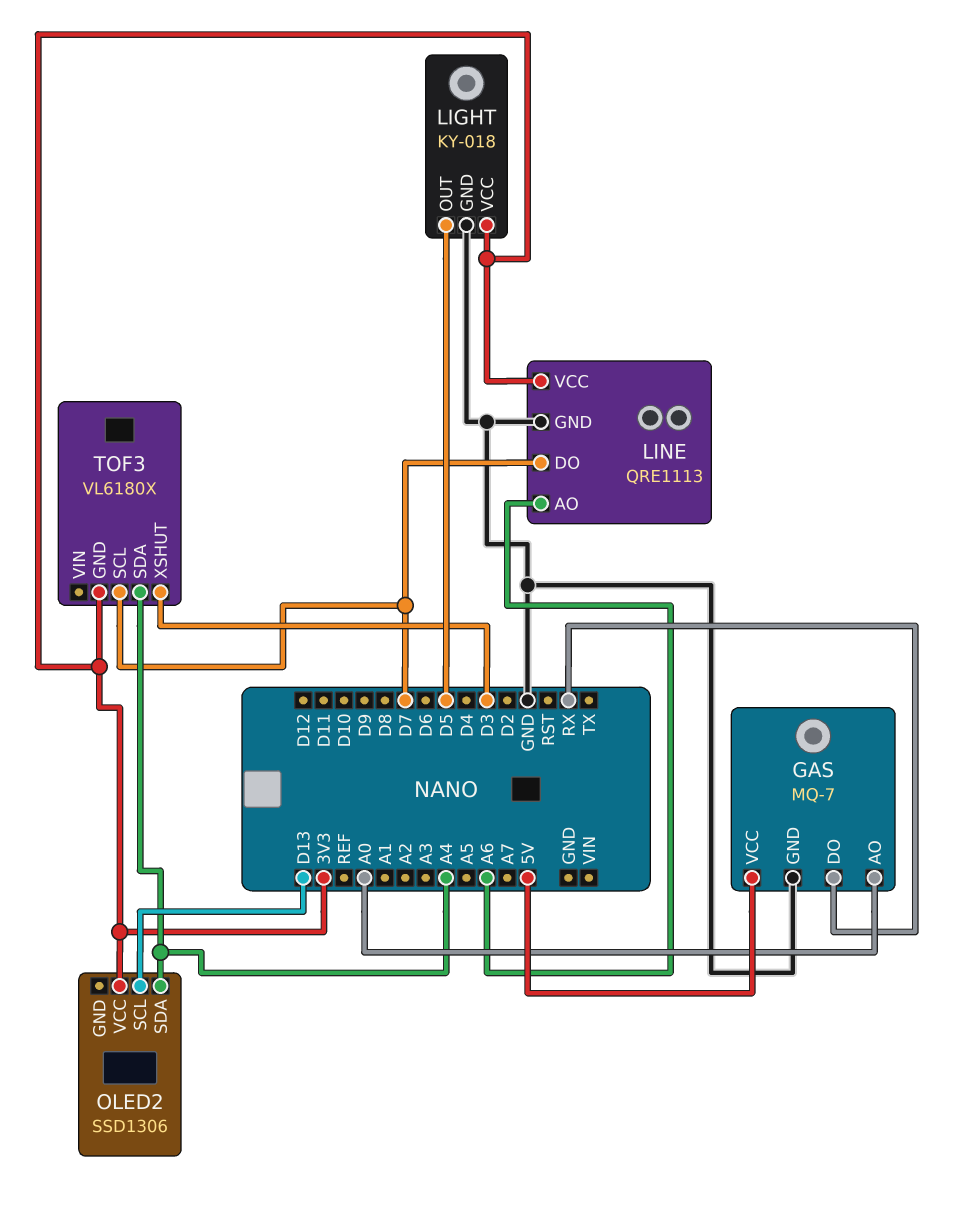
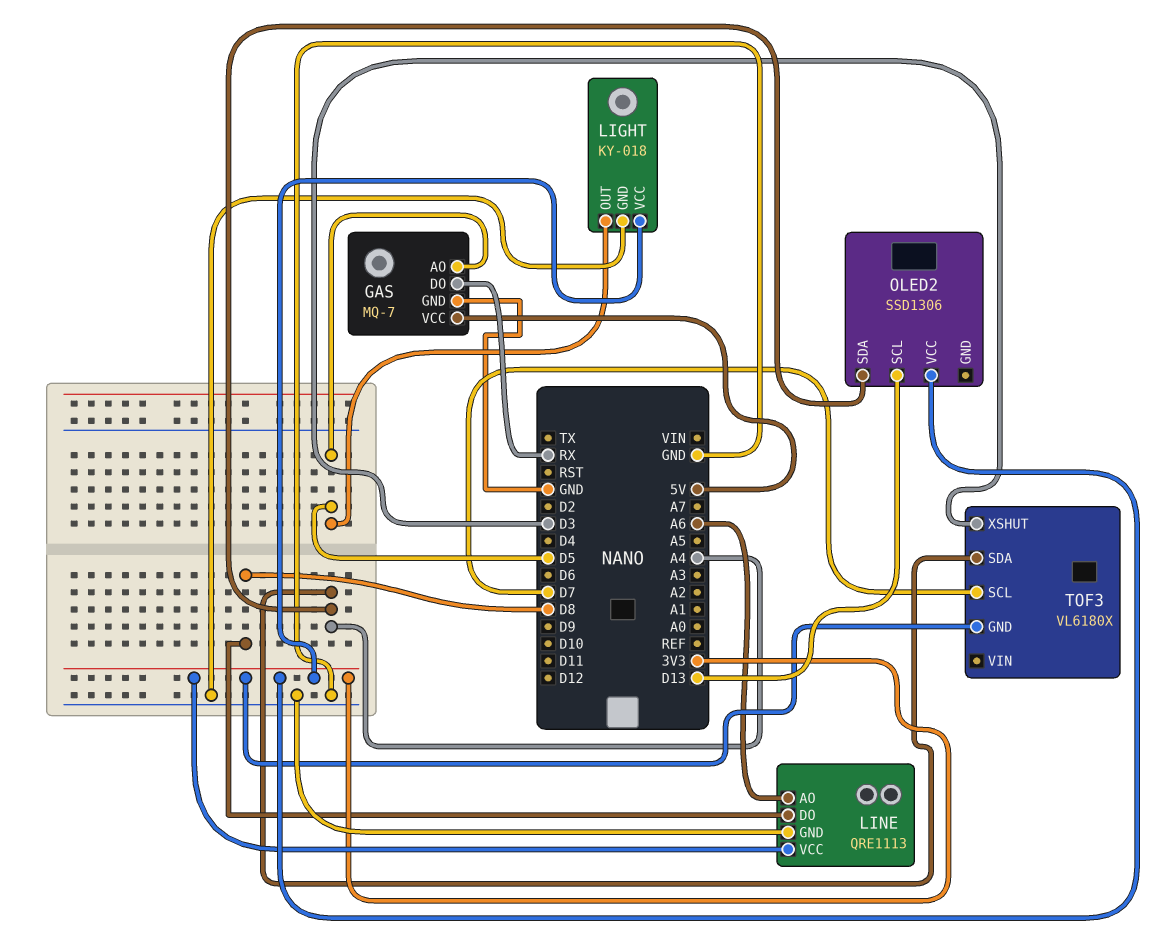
GAS pin AO: A0 -> D5
LINE pin DO: D7 -> D8

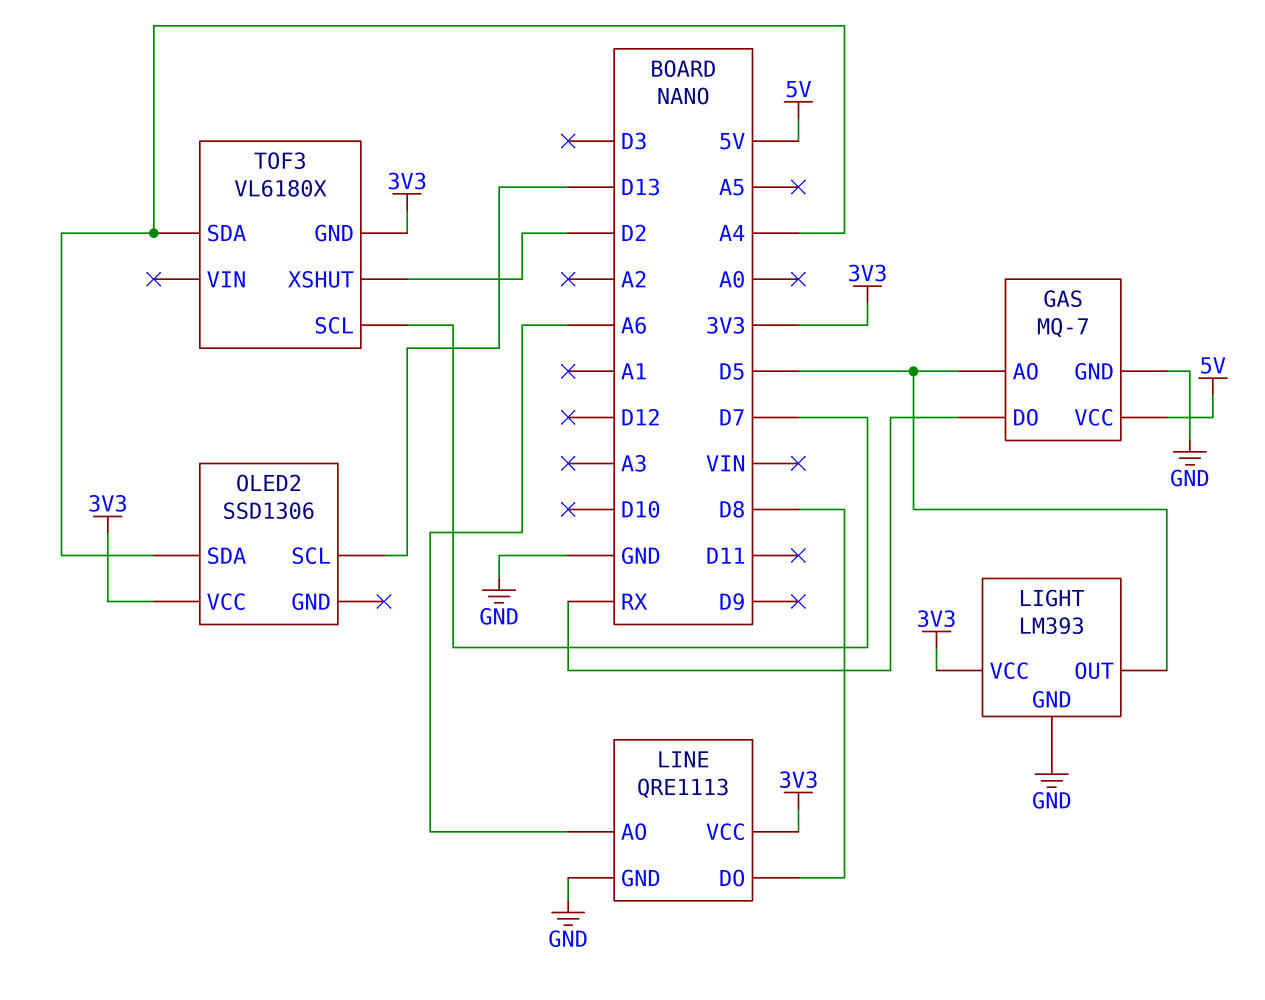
LIGHT: KY-018 -> LM393
TOF3 pin XSHUT: D3 -> D2

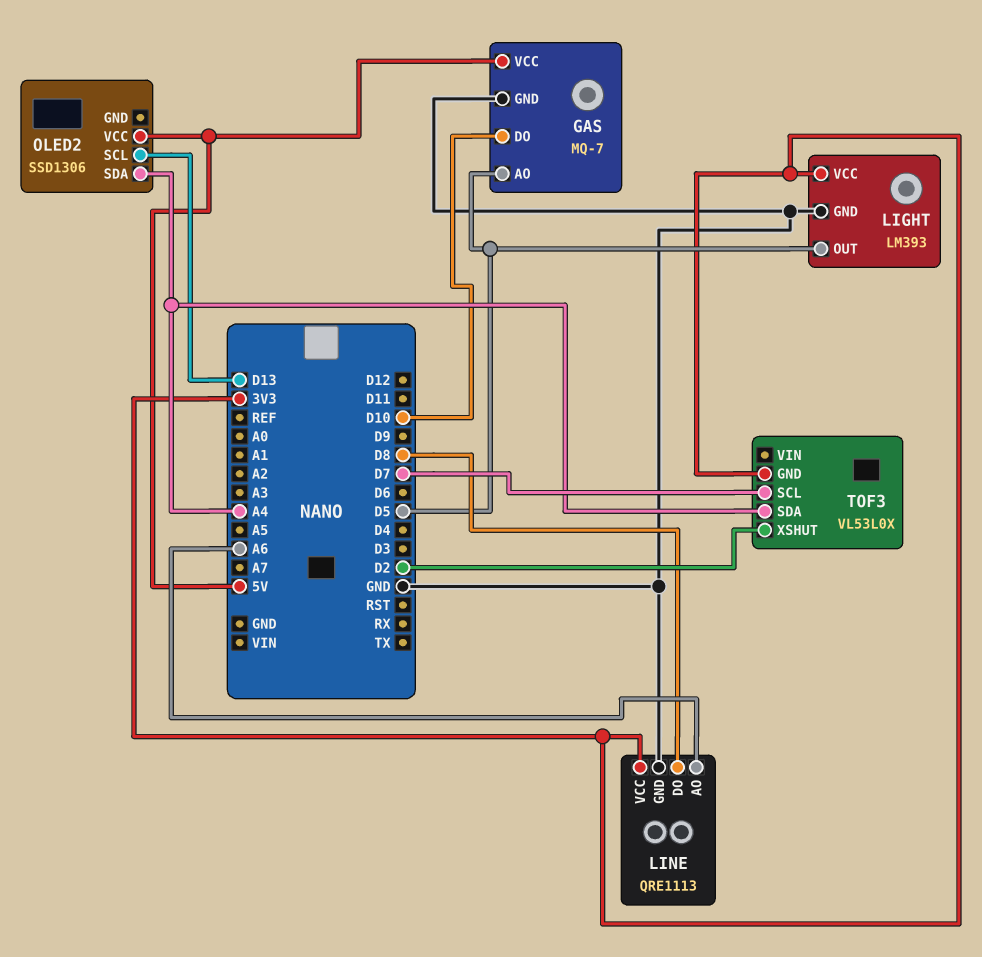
GAS pin DO: RX -> D10
OLED2 pin VCC: 3V3 -> 5V
TOF3: VL6180X -> VL53L0X

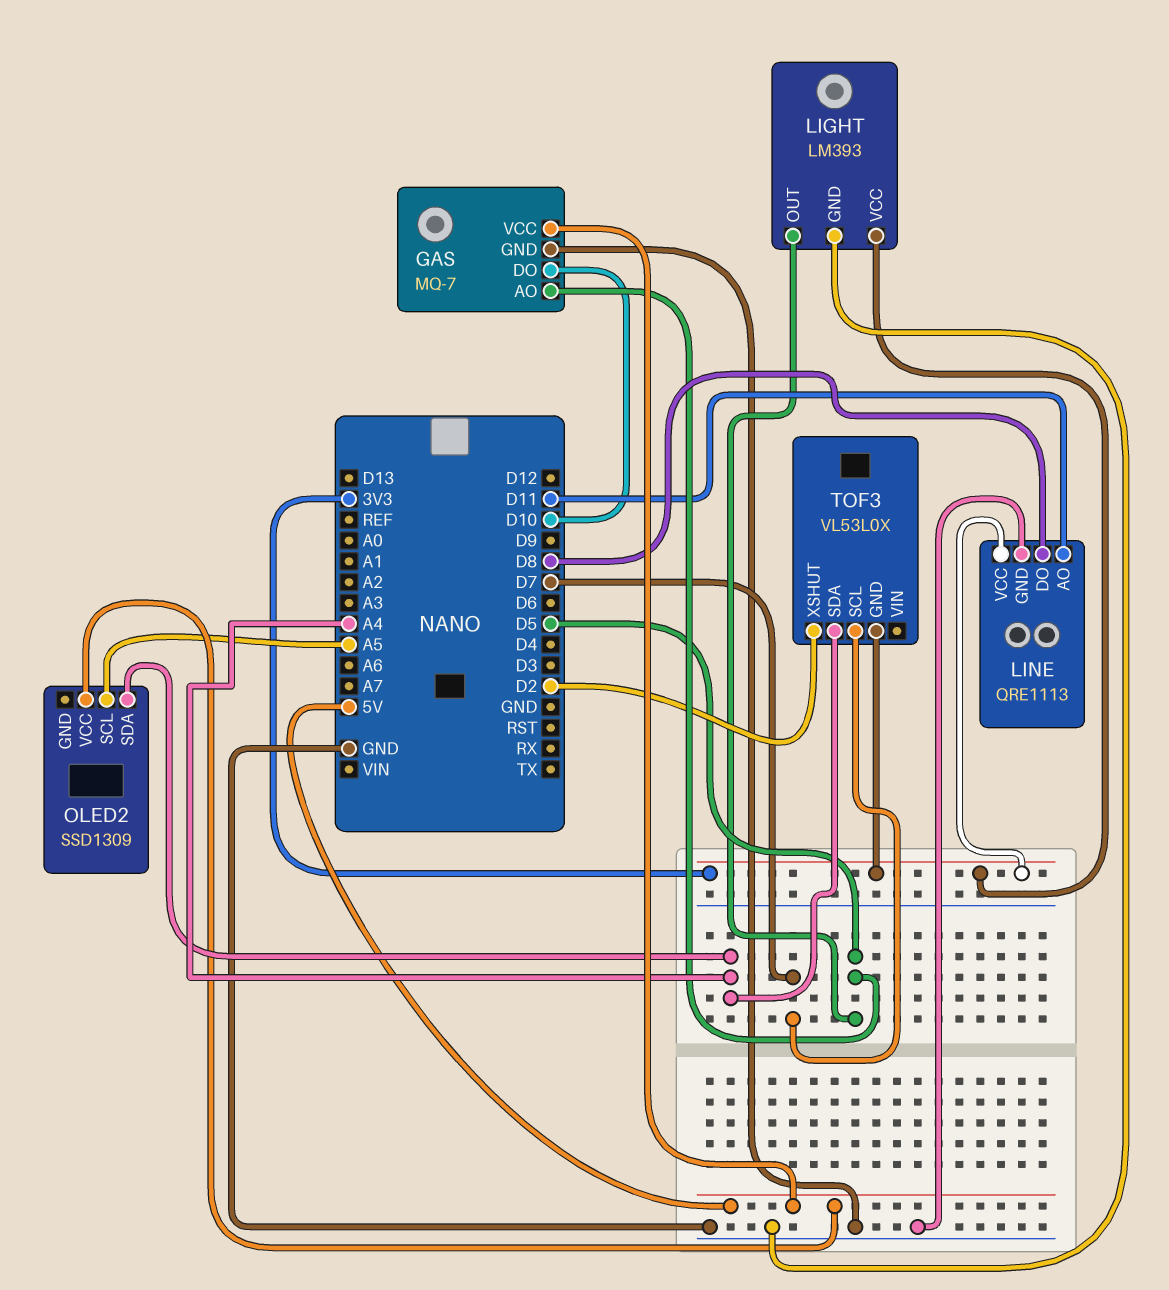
LINE pin AO: A6 -> D11
OLED2: SSD1306 -> SSD1309
OLED2 pin SCL: D13 -> A5

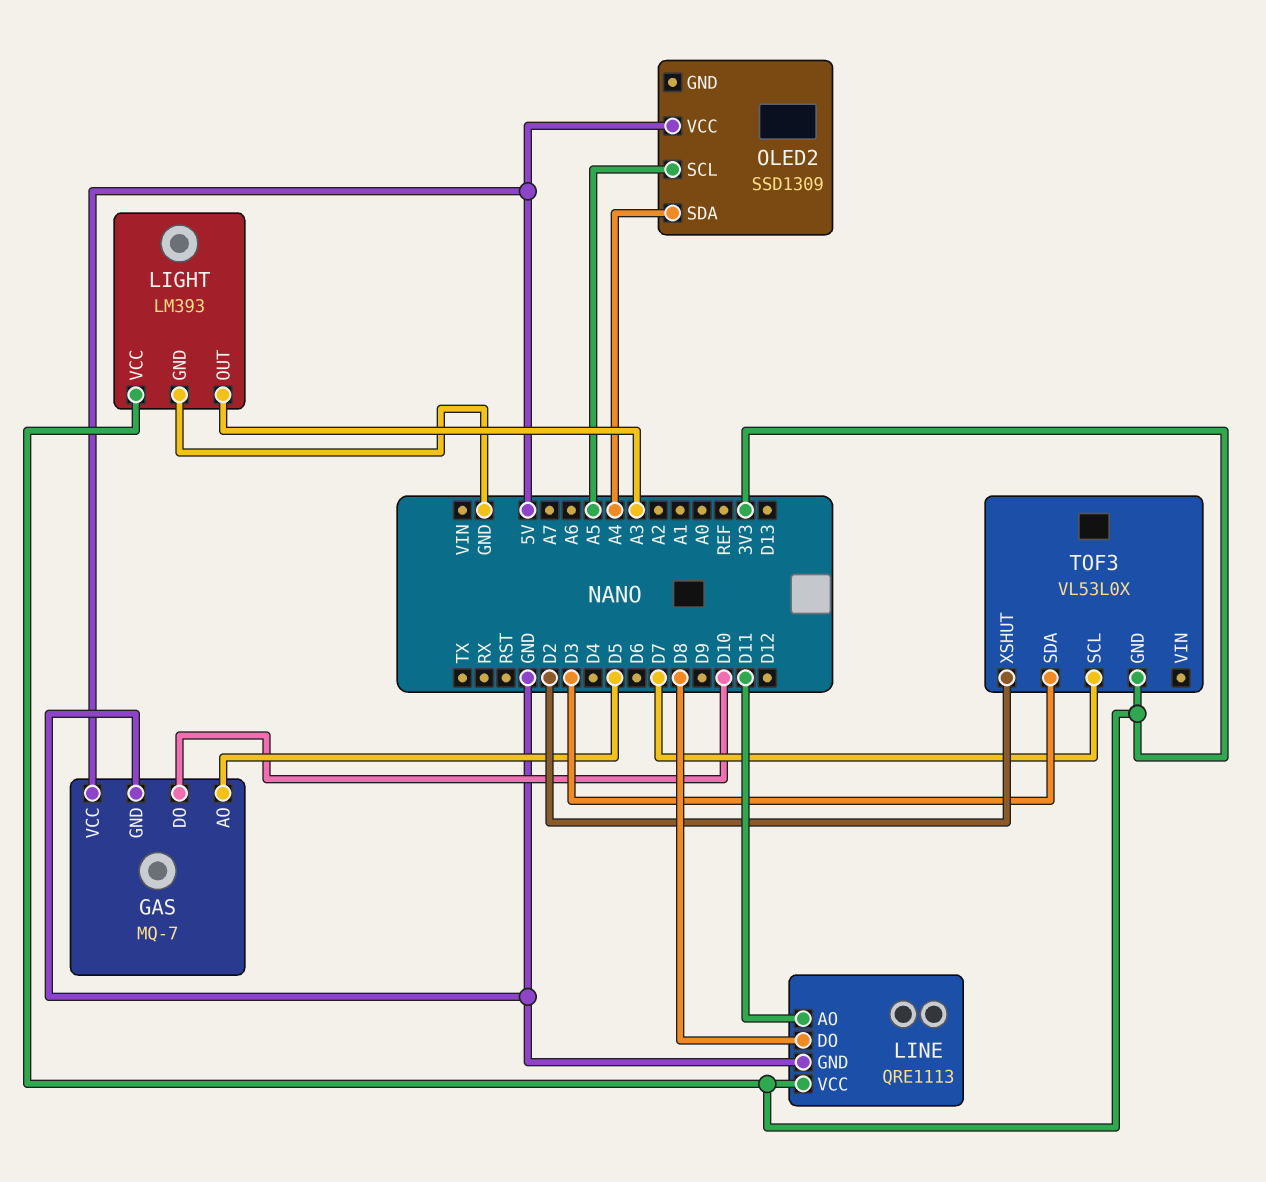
LIGHT pin OUT: D5 -> A3
TOF3 pin SDA: A4 -> D3

